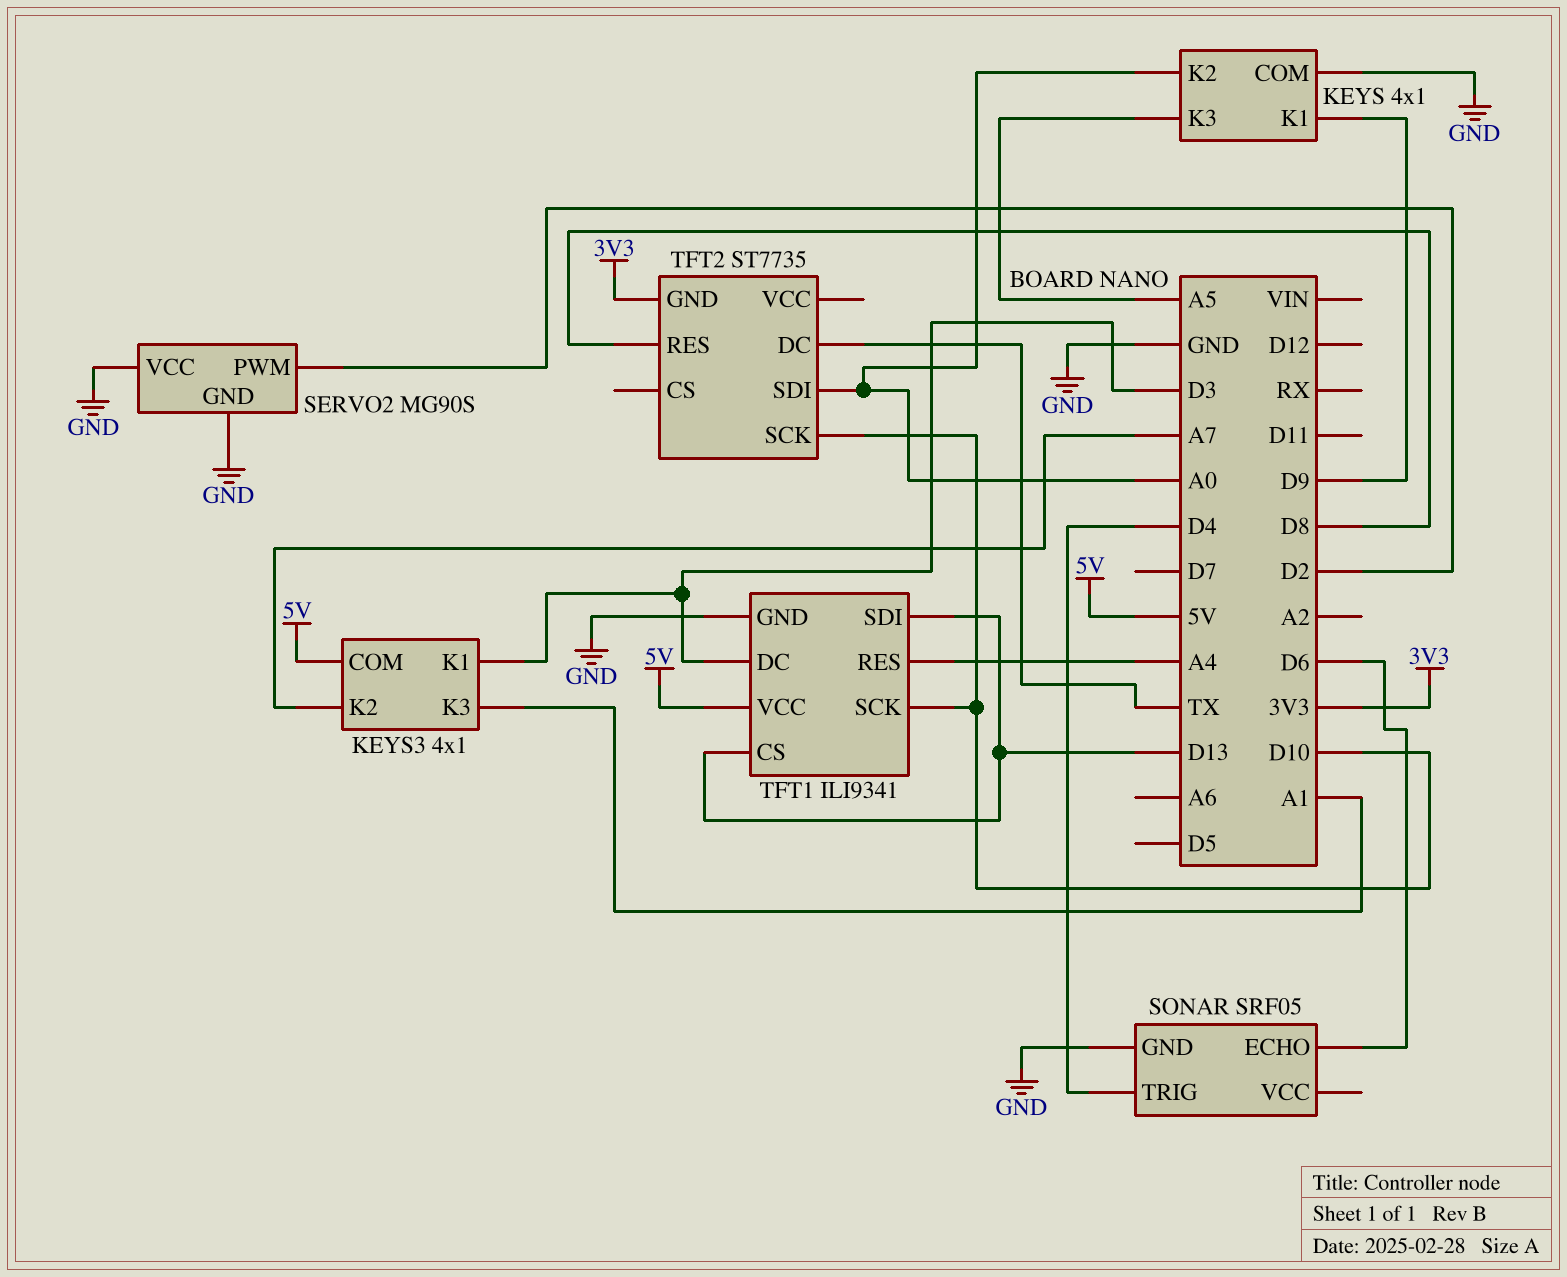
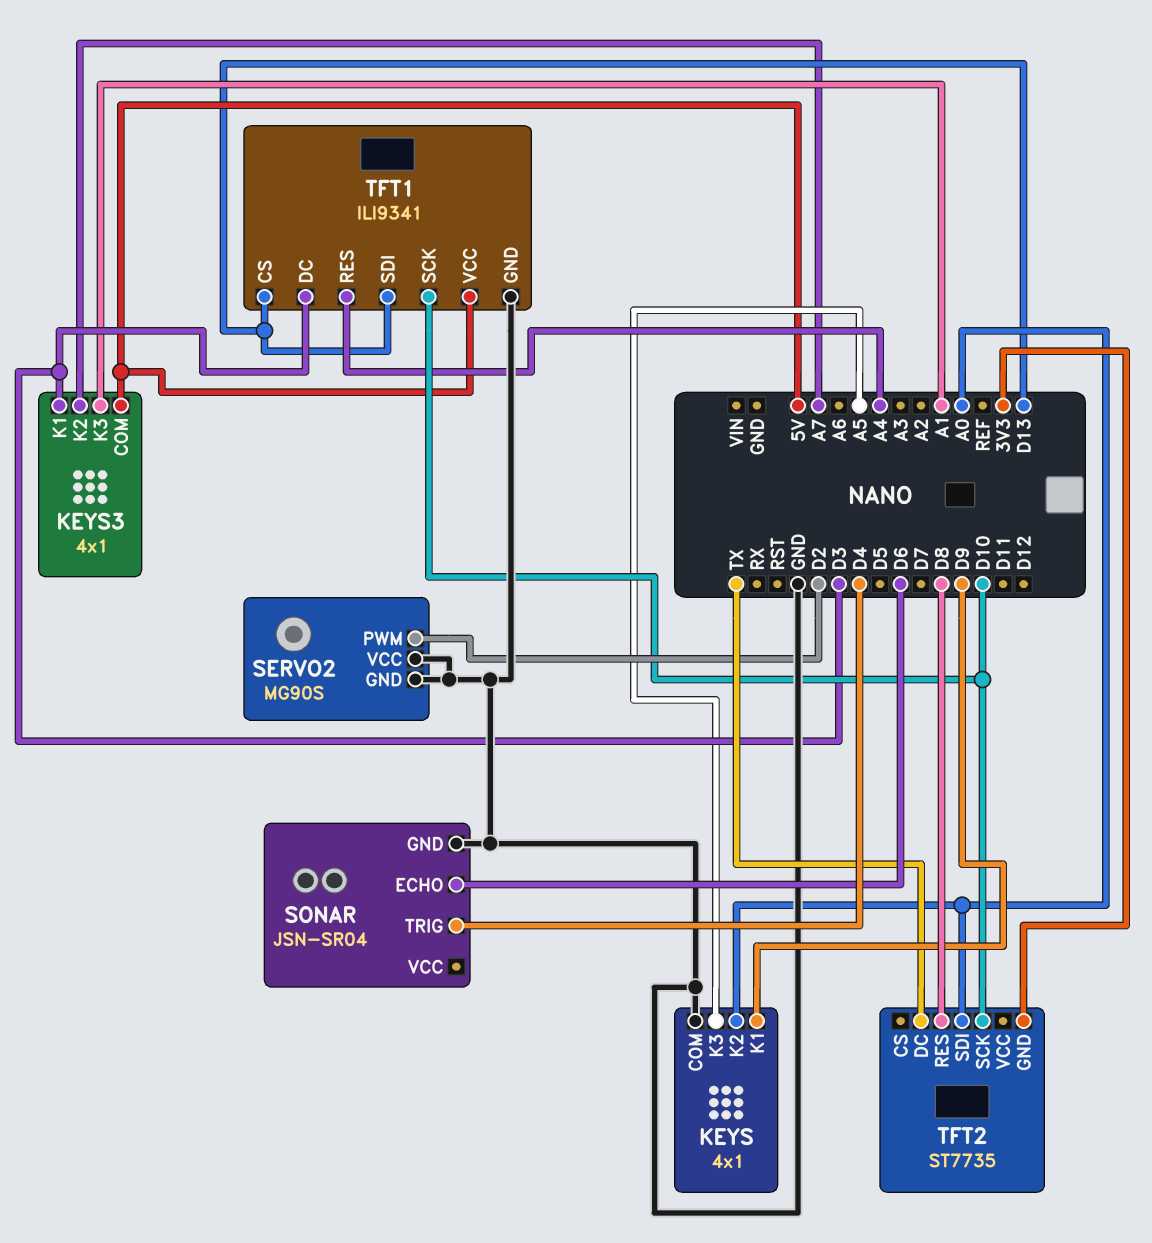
SONAR: SRF05 -> JSN-SR04

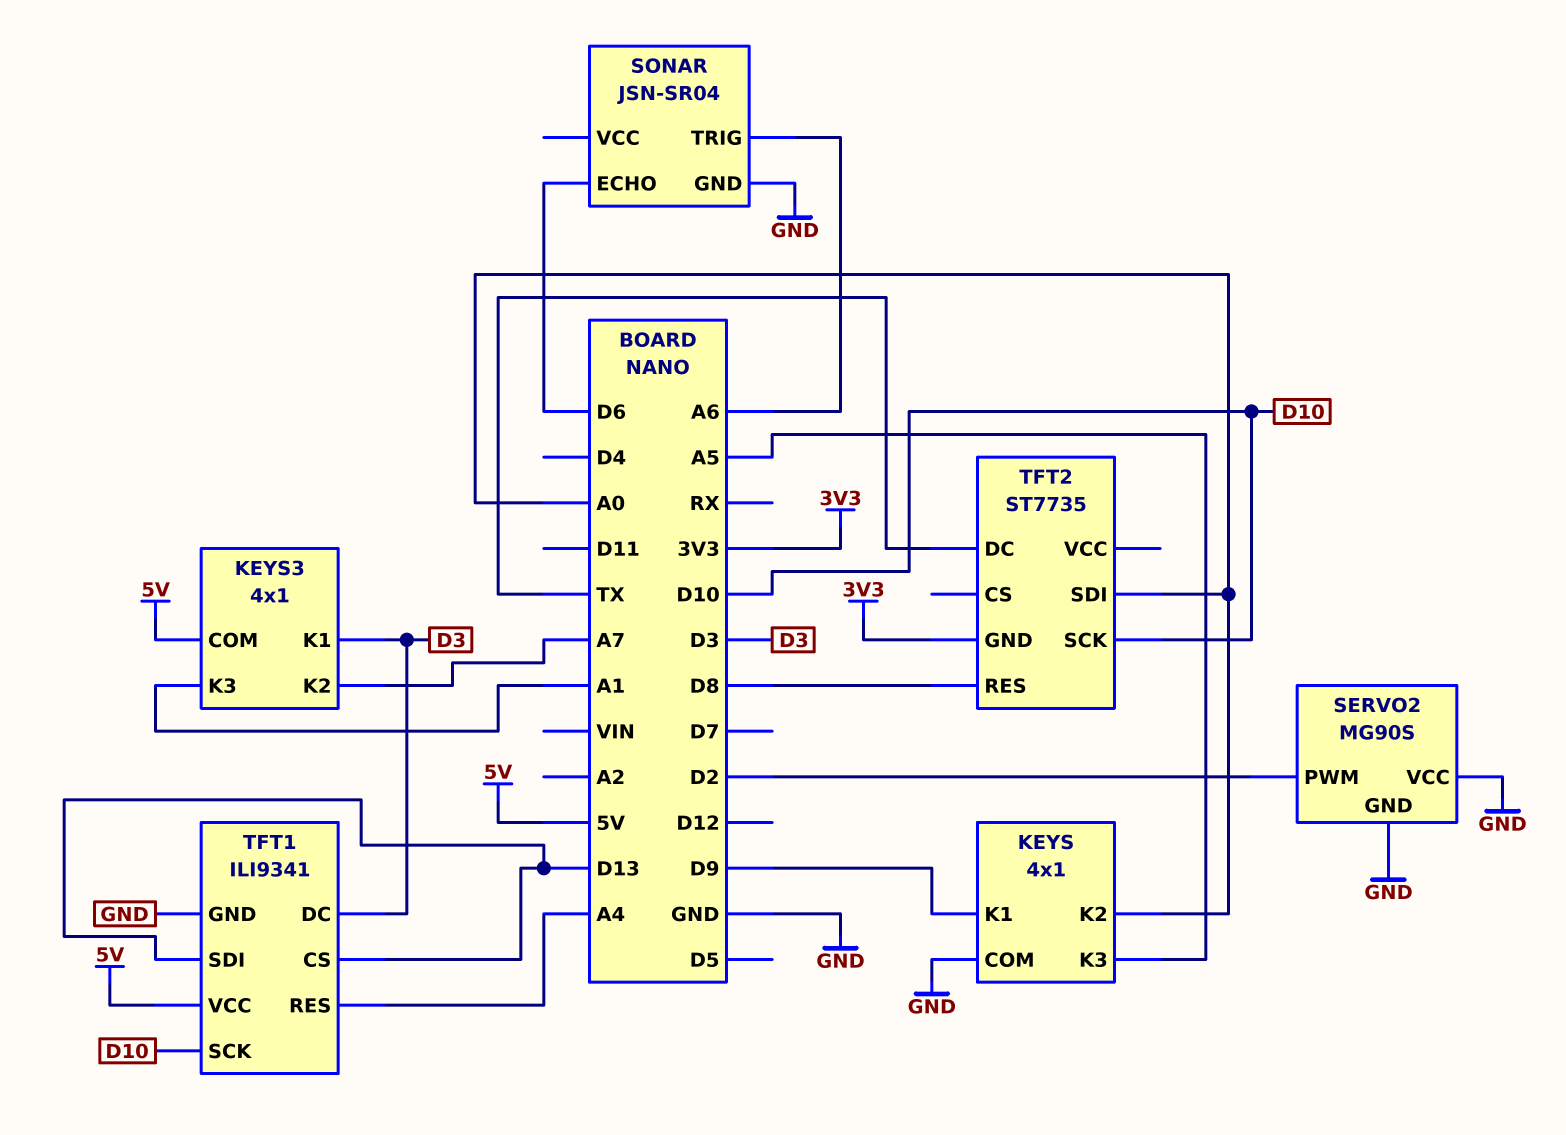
SONAR pin TRIG: D4 -> A6

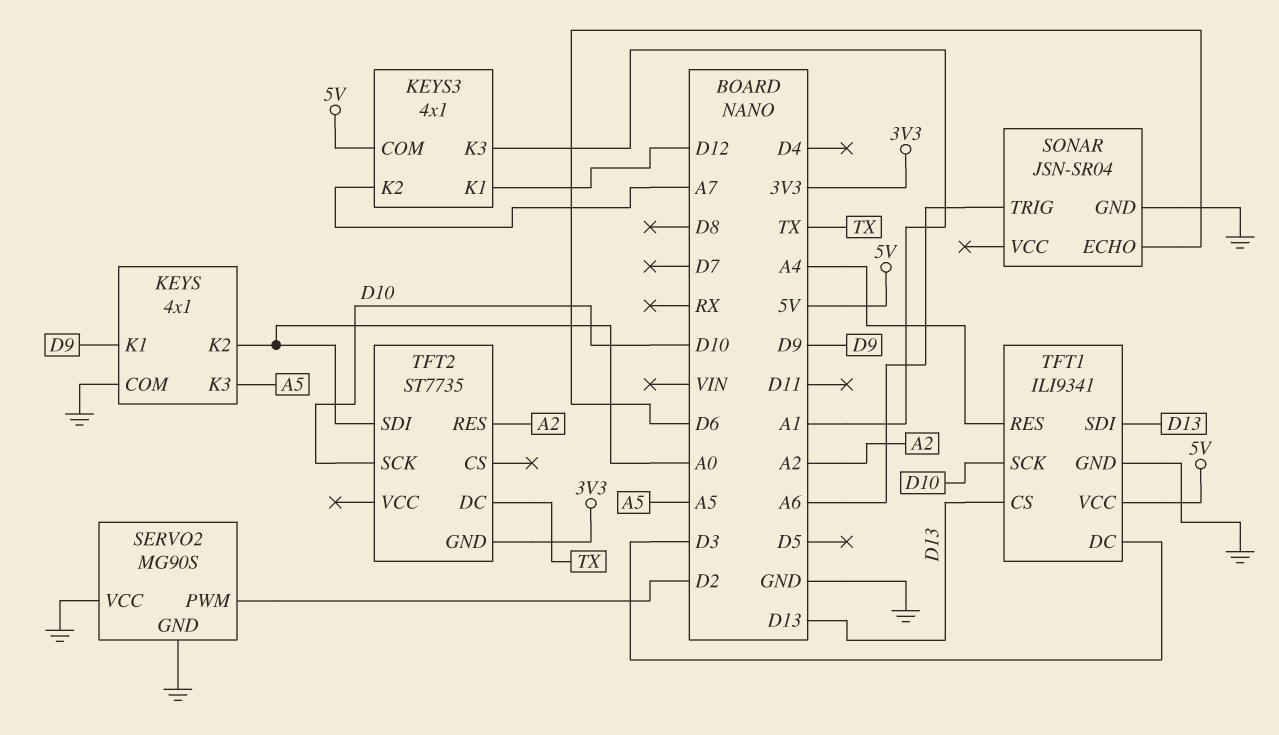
KEYS3 pin K1: D3 -> D12
TFT2 pin RES: D8 -> A2

